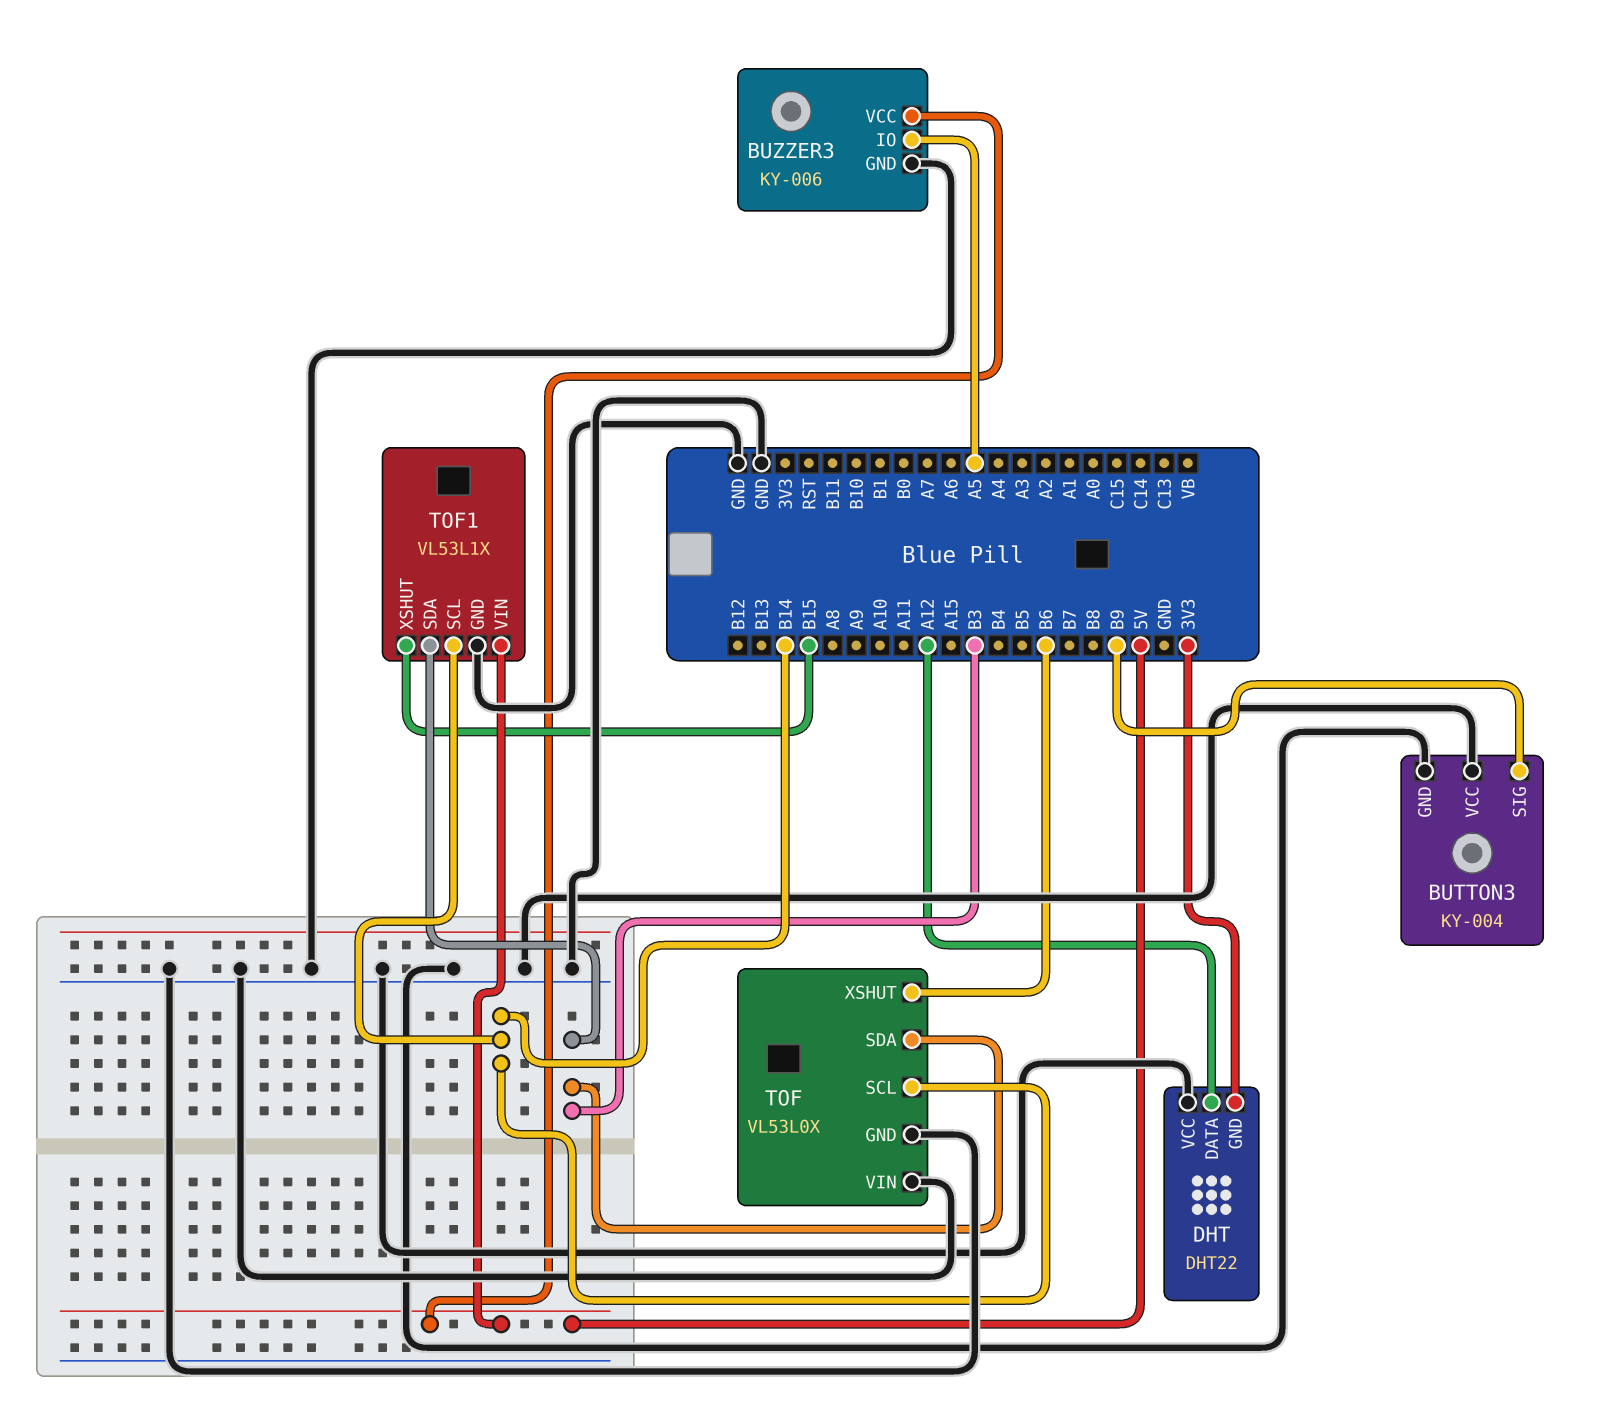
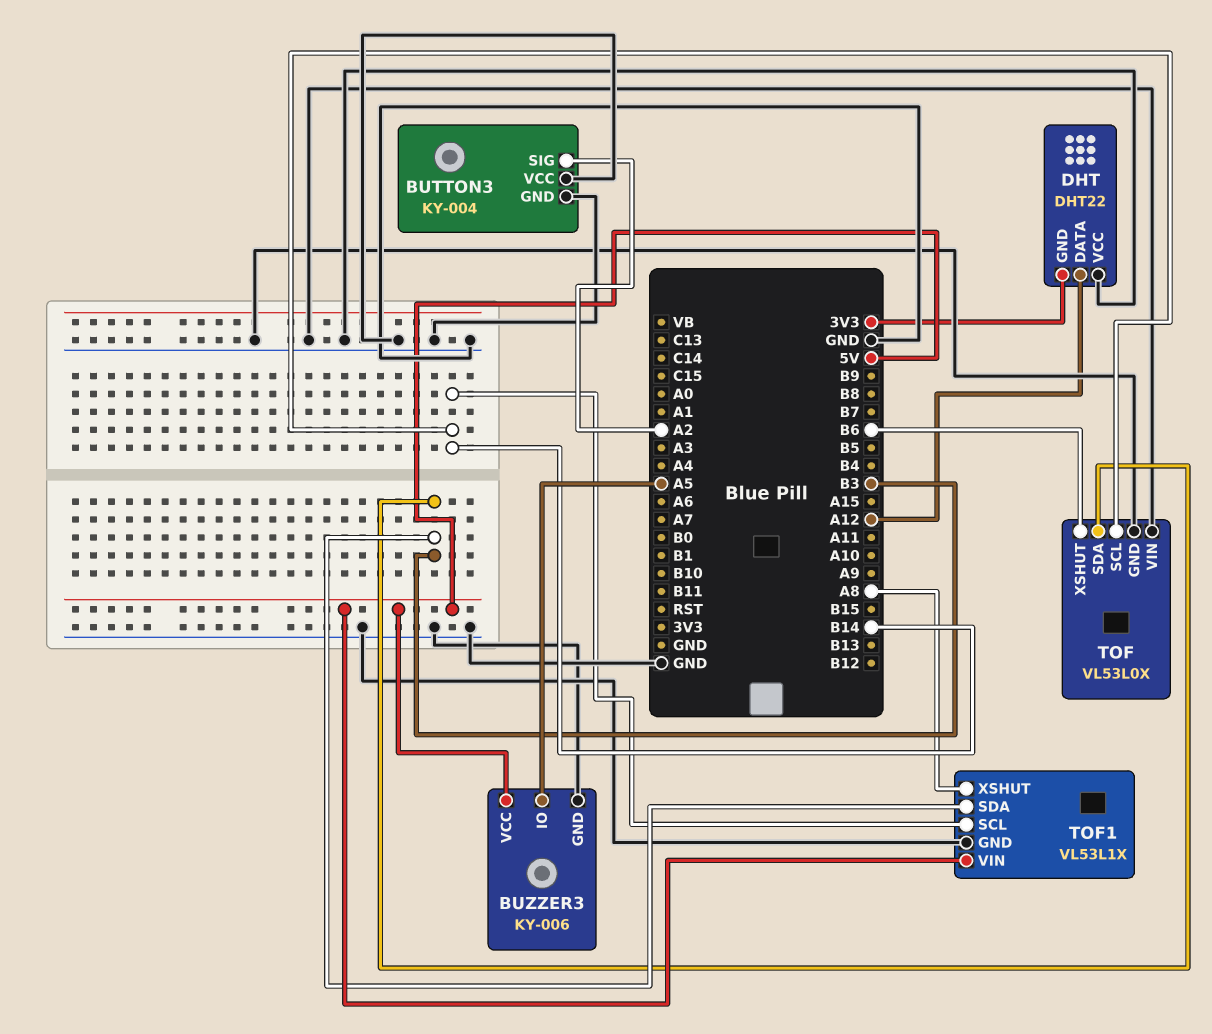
BUTTON3 pin SIG: B9 -> A2
TOF1 pin XSHUT: B15 -> A8

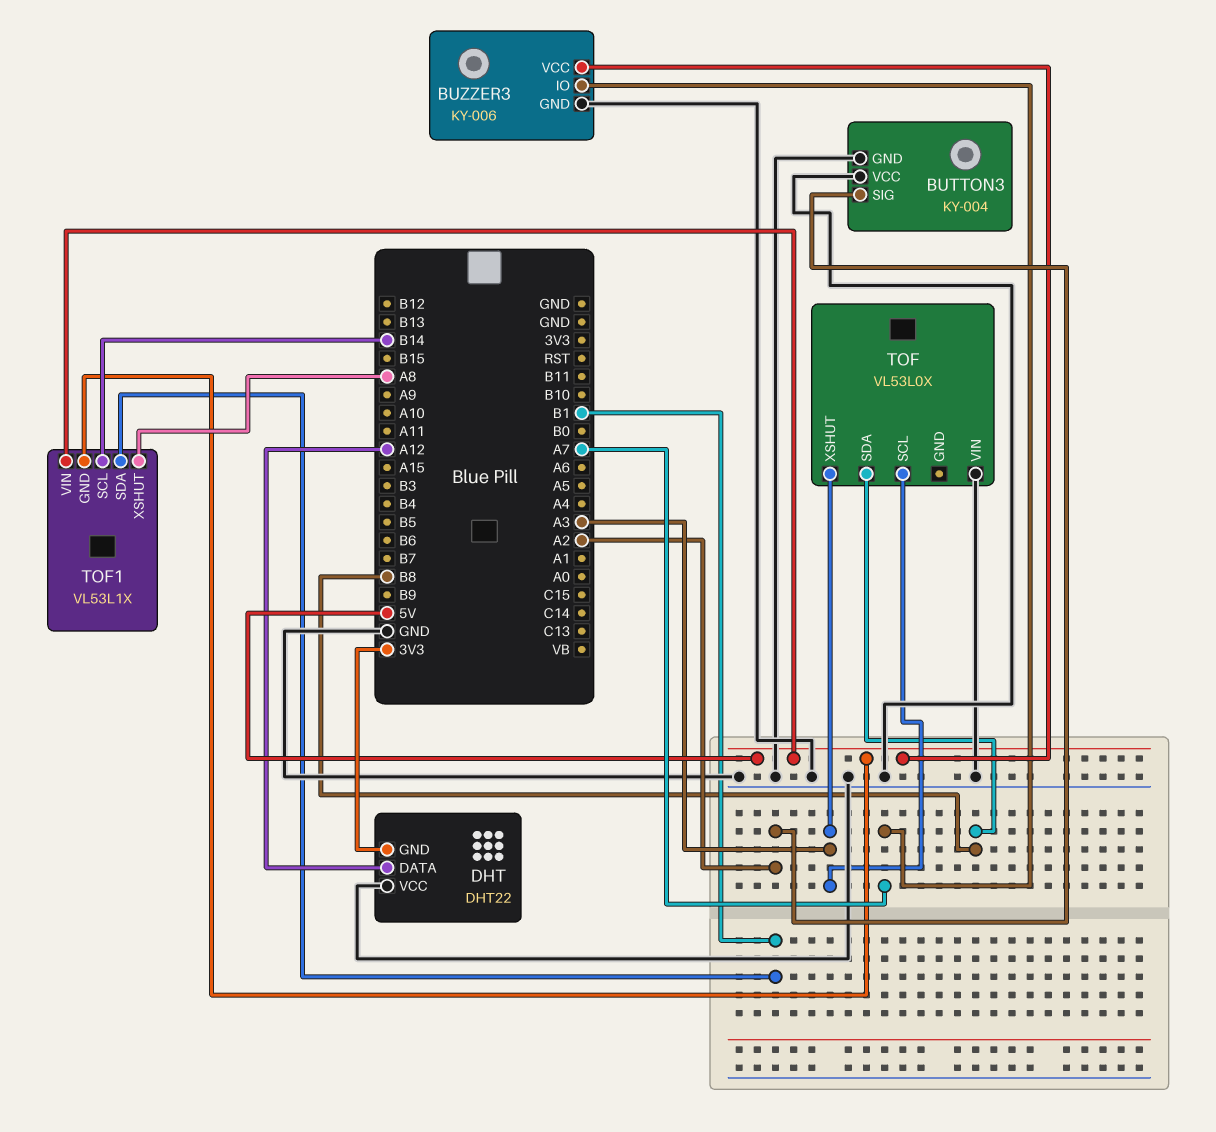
BUZZER3 pin IO: A5 -> A7
TOF pin GND: GND -> none
TOF pin SCL: B14 -> A3
TOF pin SDA: B3 -> B8
TOF pin XSHUT: B6 -> A3
TOF1 pin GND: GND -> 5V
TOF1 pin SDA: B3 -> B1

